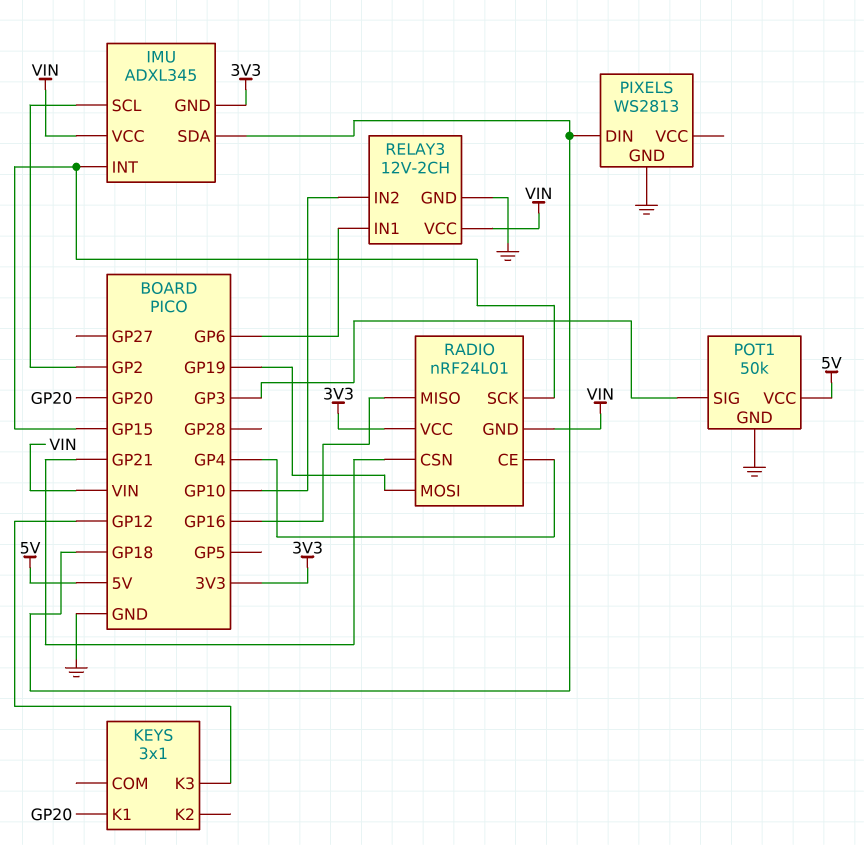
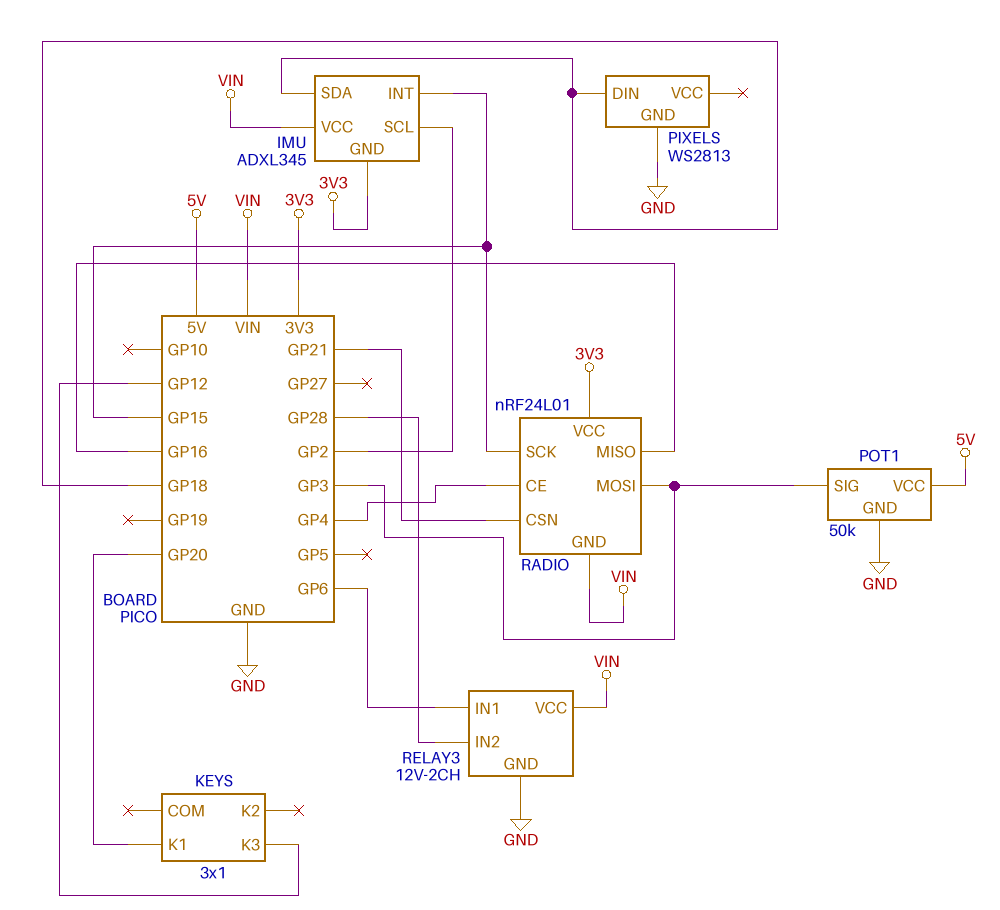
RADIO pin MOSI: GP19 -> GP3
RELAY3 pin IN2: GP10 -> GP28

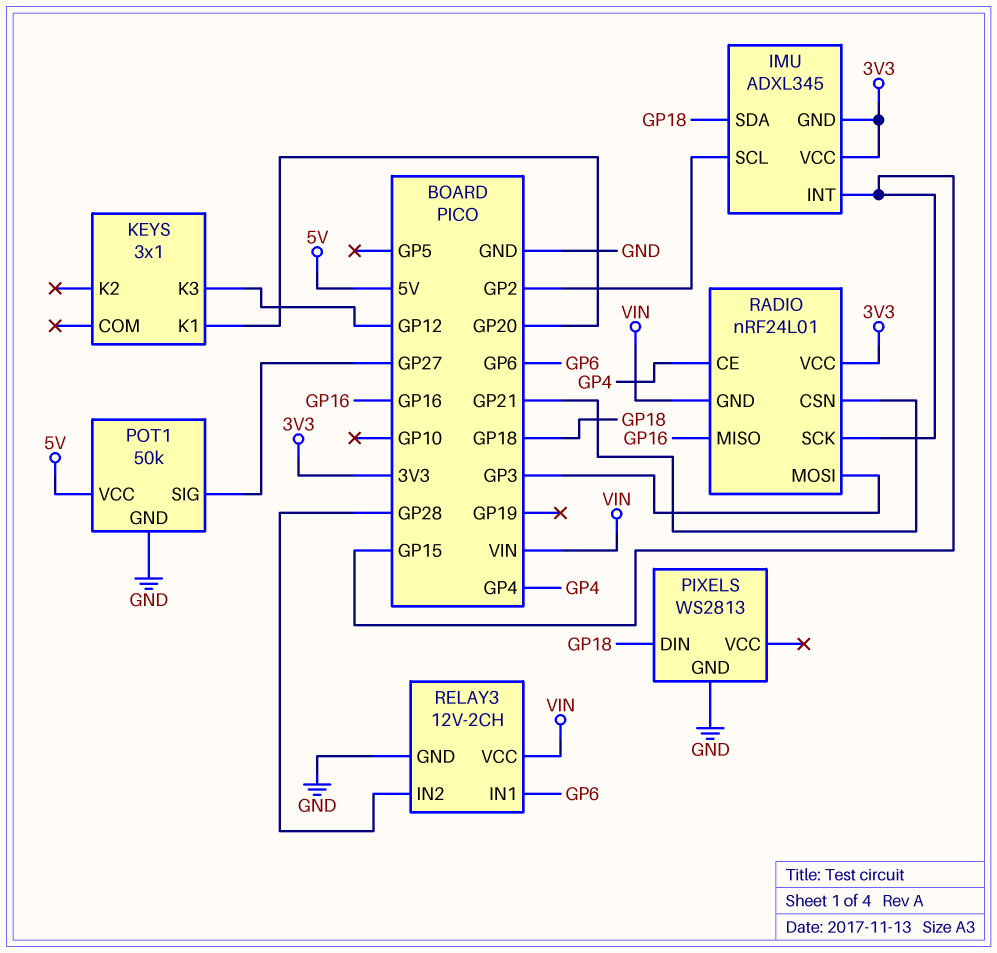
IMU pin VCC: VIN -> 3V3
POT1 pin SIG: GP3 -> GP27

